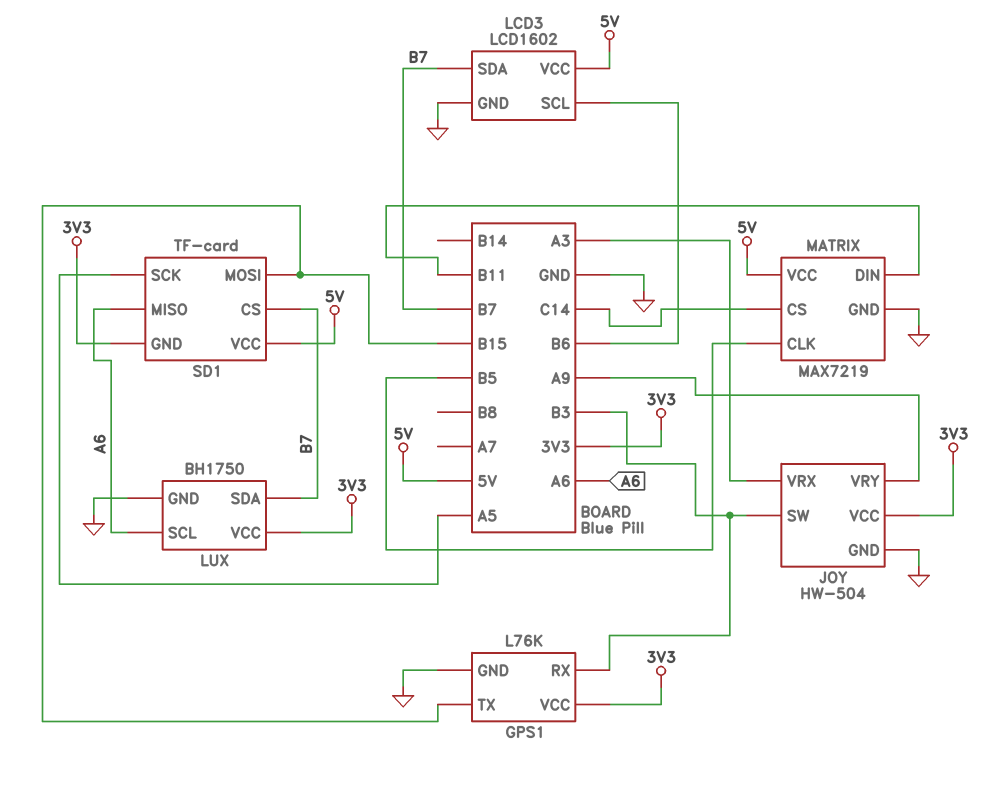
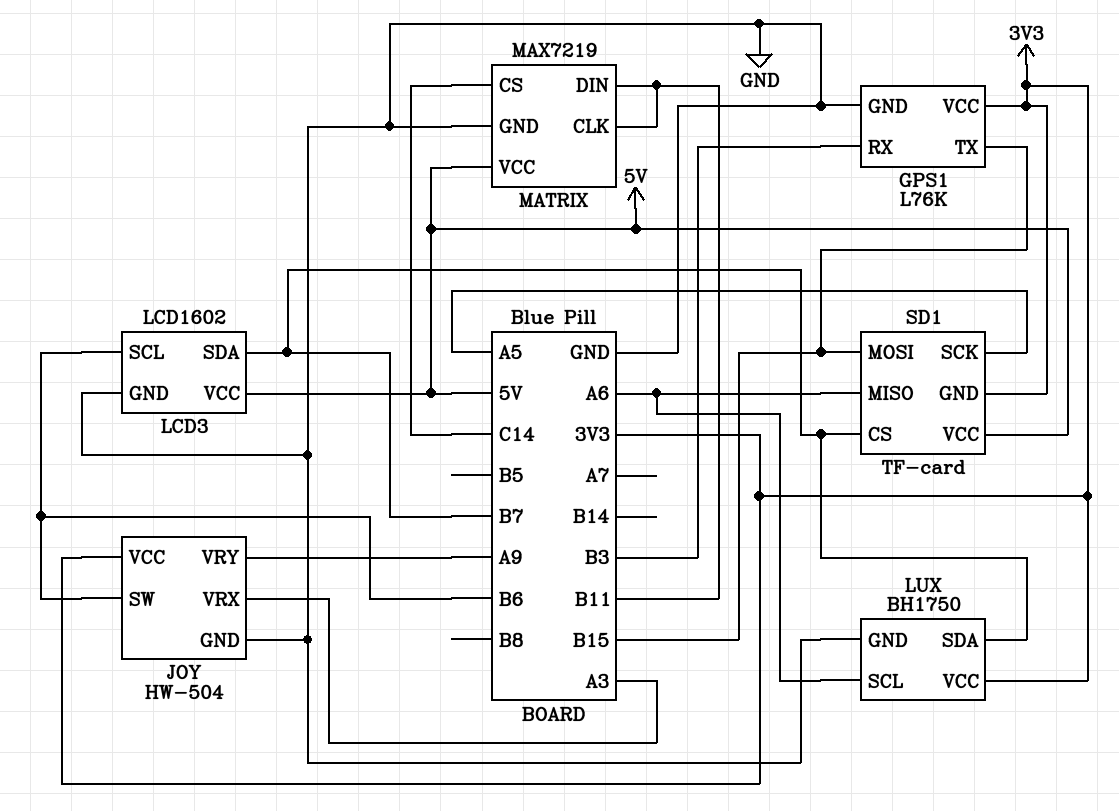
JOY pin SW: B3 -> B6
MATRIX pin CLK: B5 -> B11

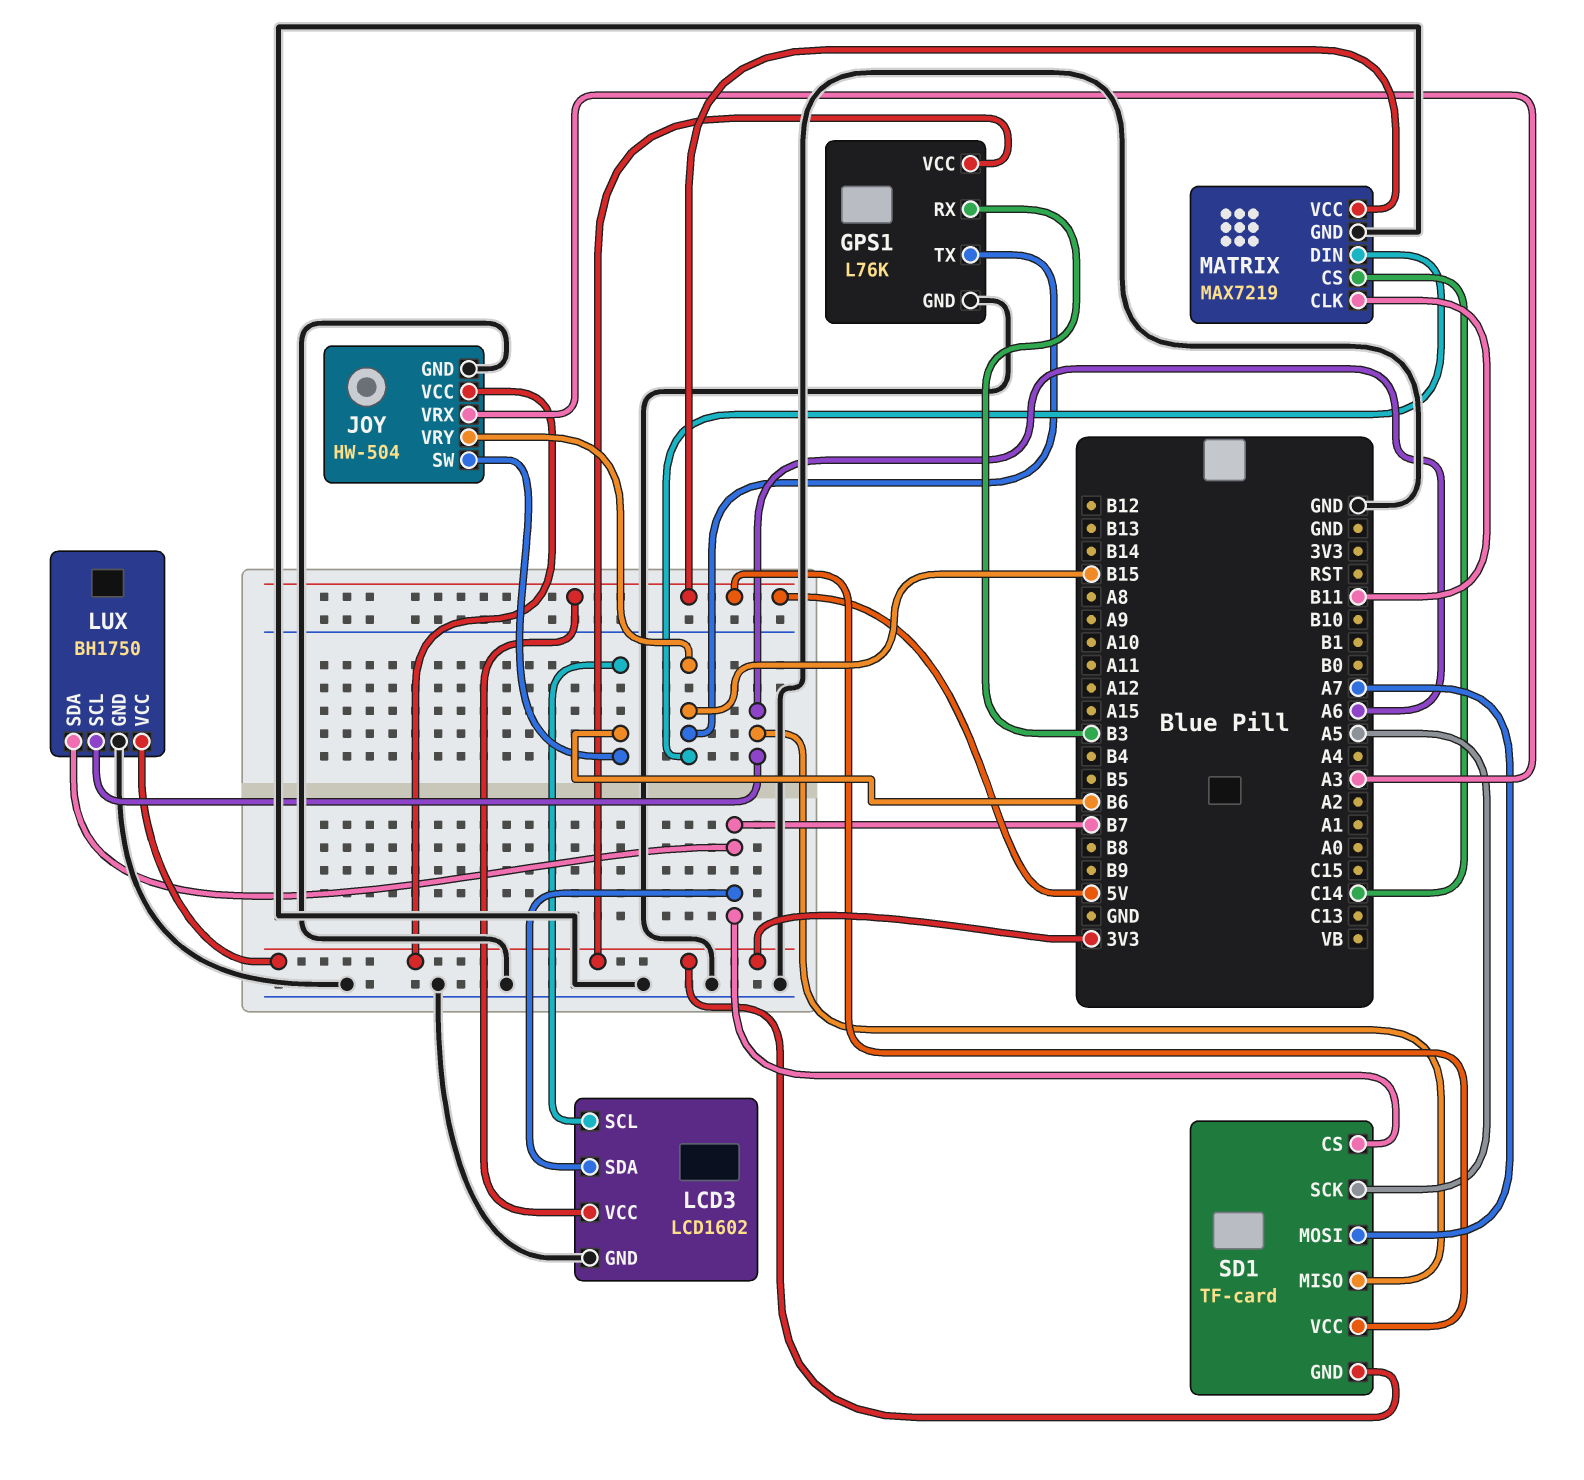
JOY pin VRY: A9 -> B15
MATRIX pin DIN: B11 -> B15
SD1 pin MOSI: B15 -> A7

